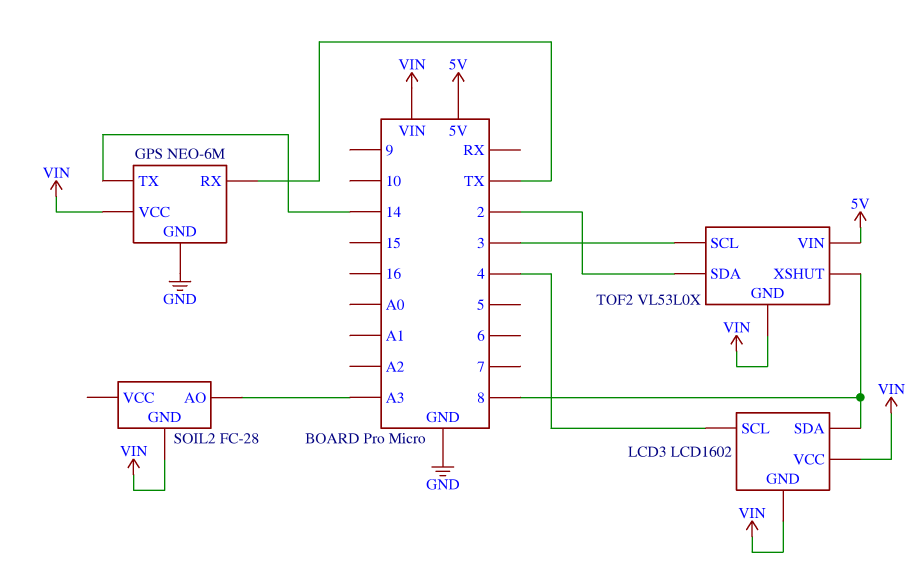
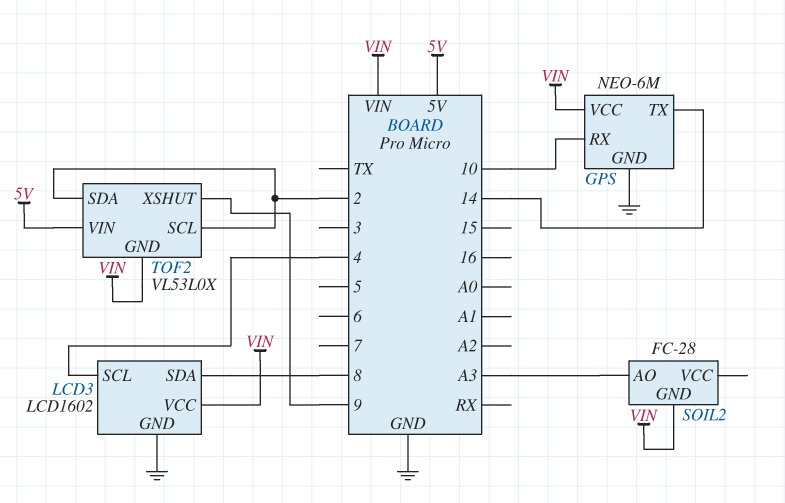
GPS pin RX: TX -> 10
LCD3 pin GND: VIN -> GND
TOF2 pin SCL: 3 -> 2
TOF2 pin XSHUT: 8 -> 9

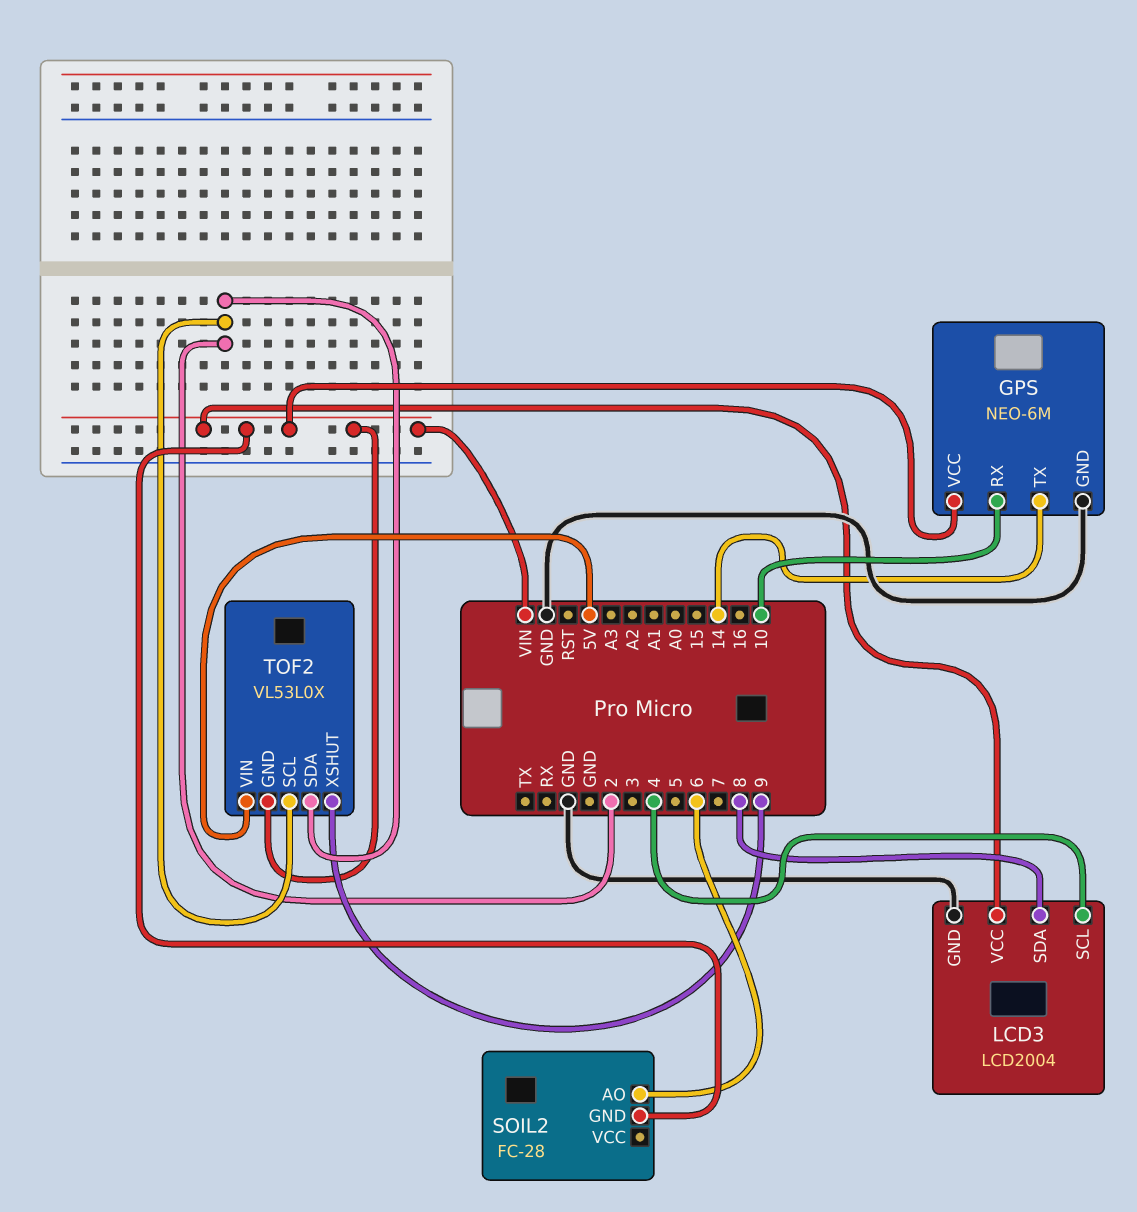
LCD3: LCD1602 -> LCD2004
SOIL2 pin AO: A3 -> 6

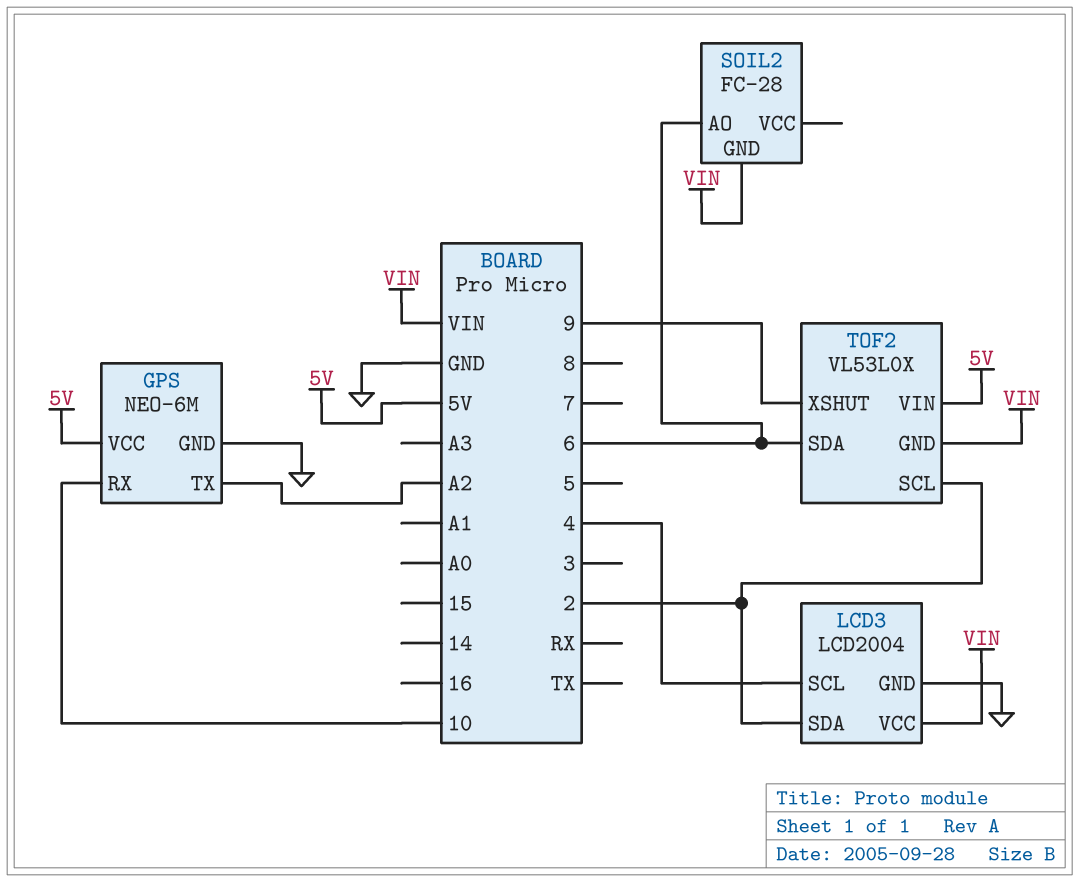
GPS pin TX: 14 -> A2
GPS pin VCC: VIN -> 5V
LCD3 pin SDA: 8 -> 2
TOF2 pin SDA: 2 -> 6

